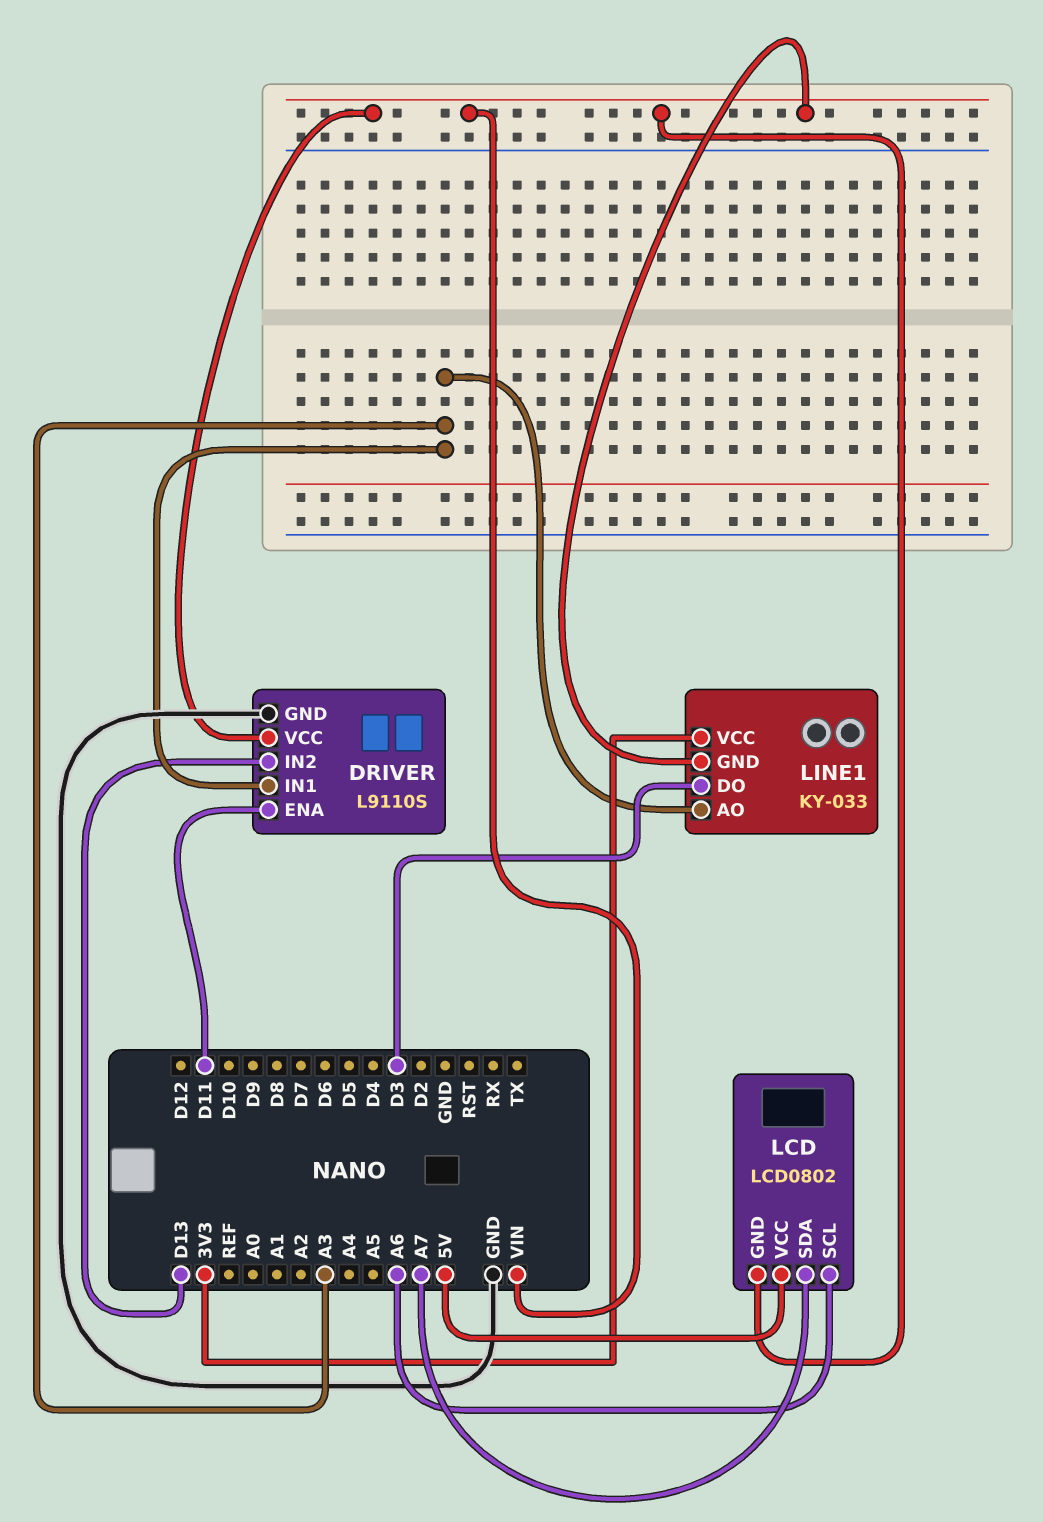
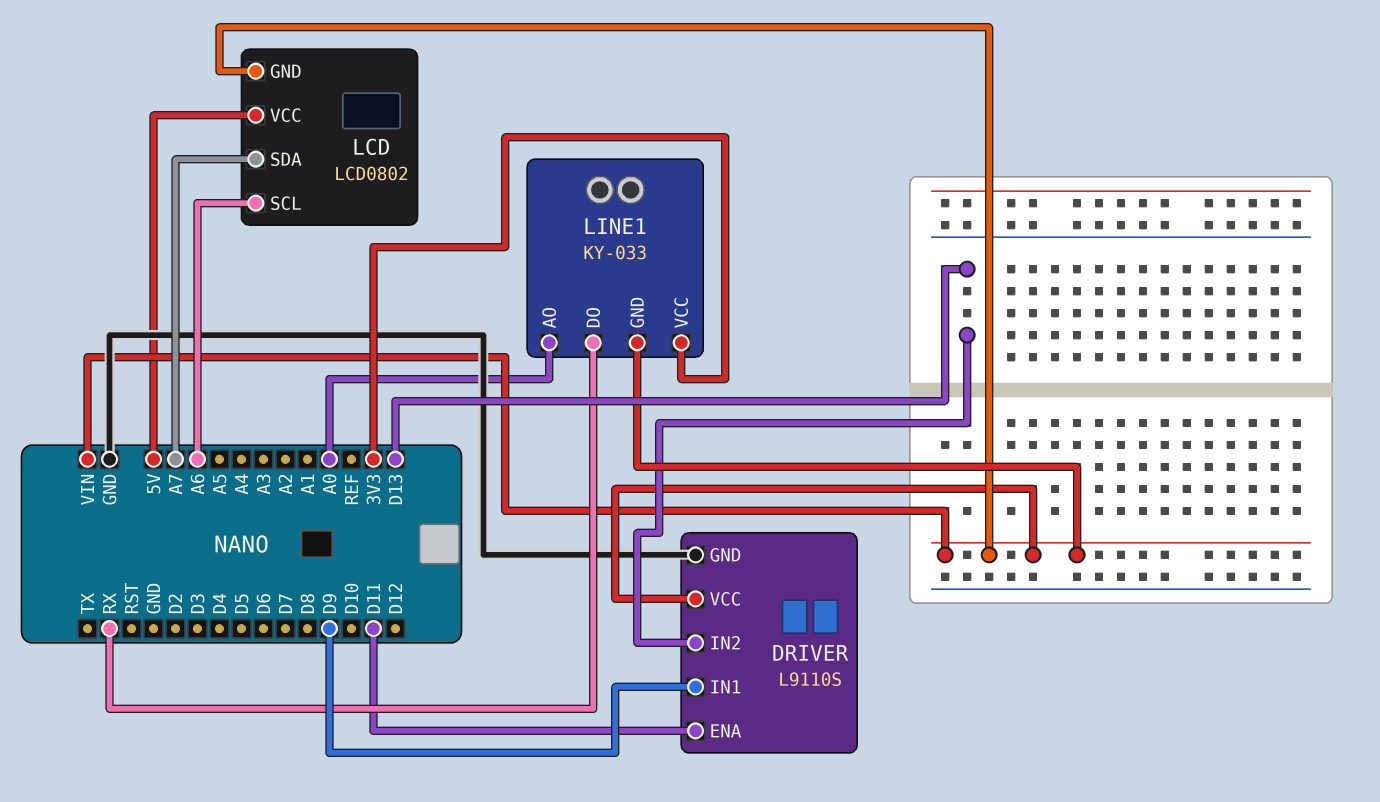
DRIVER pin IN1: A3 -> D9
LINE1 pin AO: A3 -> A0
LINE1 pin DO: D3 -> RX

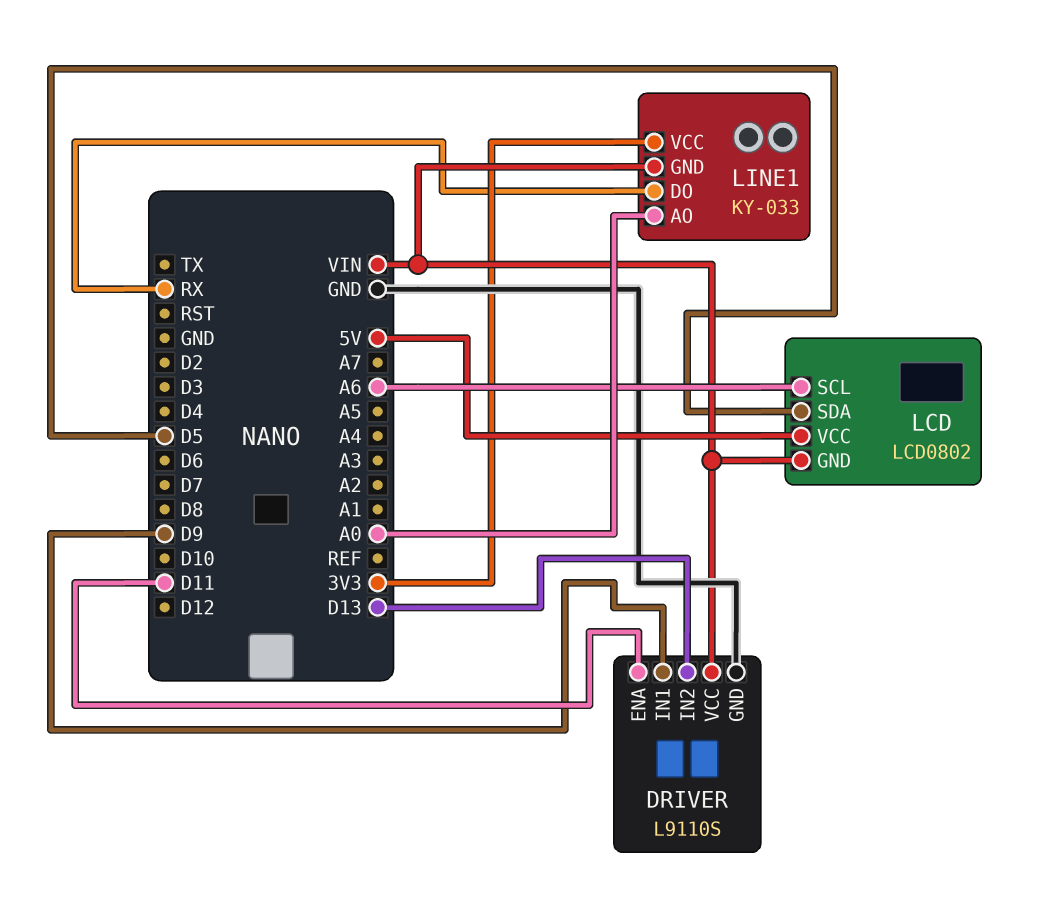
LCD pin SDA: A7 -> D5

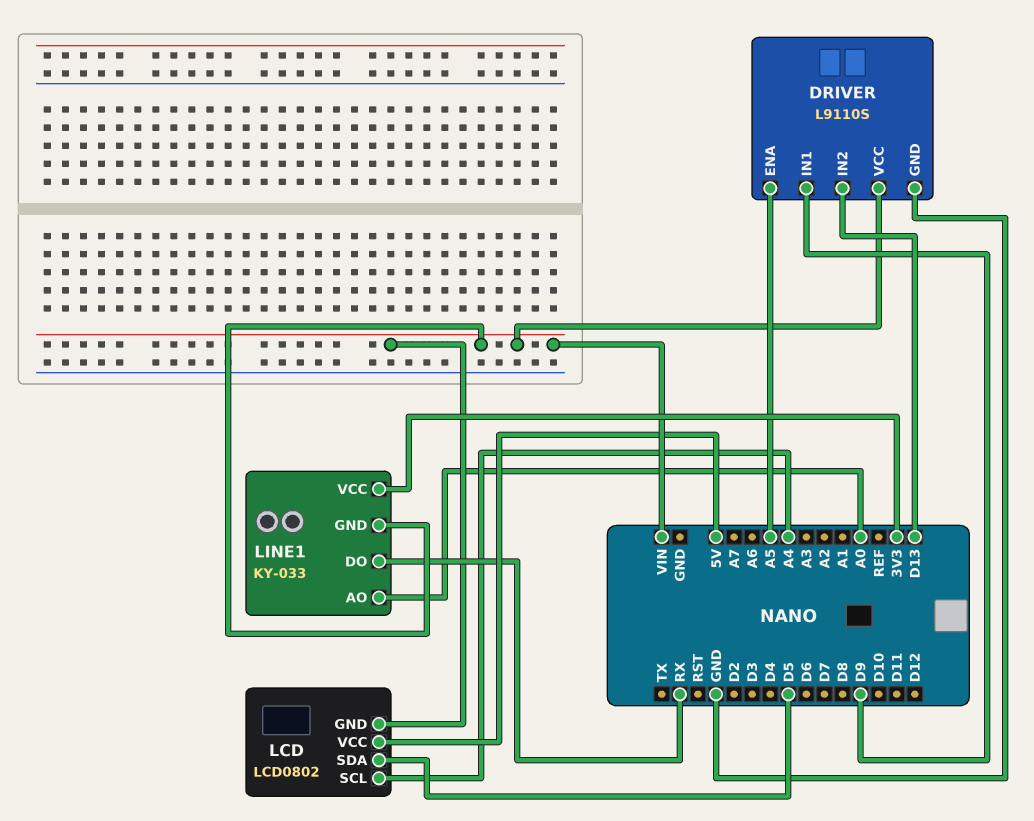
DRIVER pin ENA: D11 -> A5
LCD pin SCL: A6 -> A4

